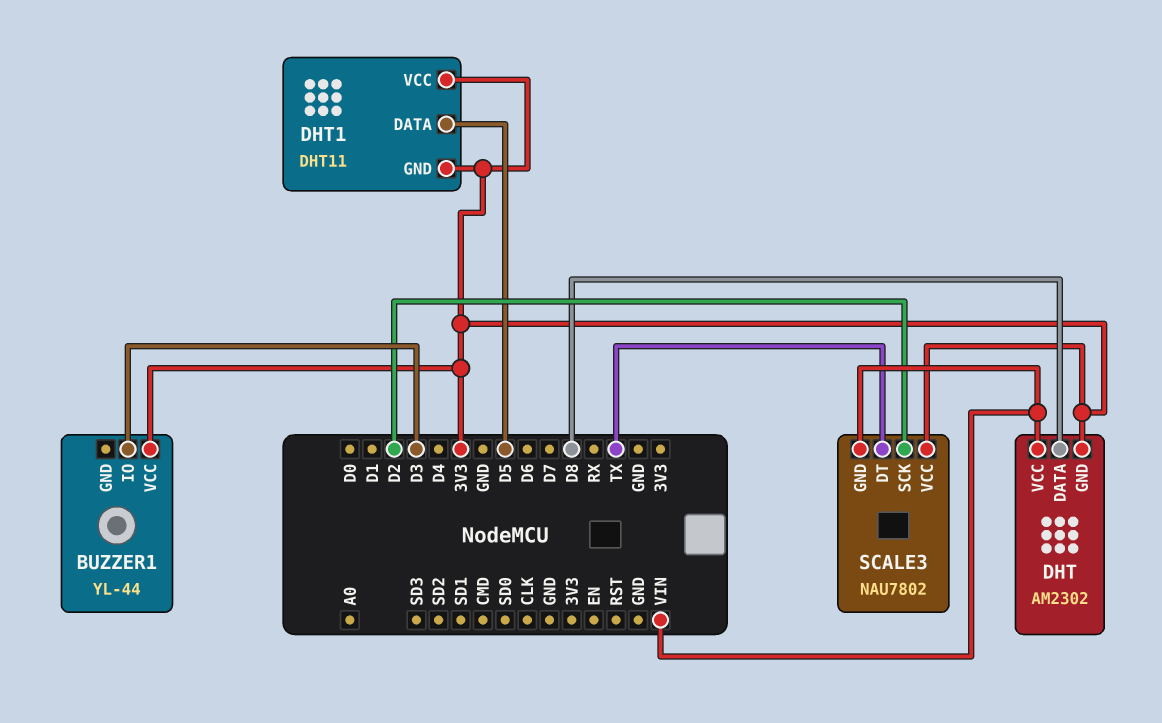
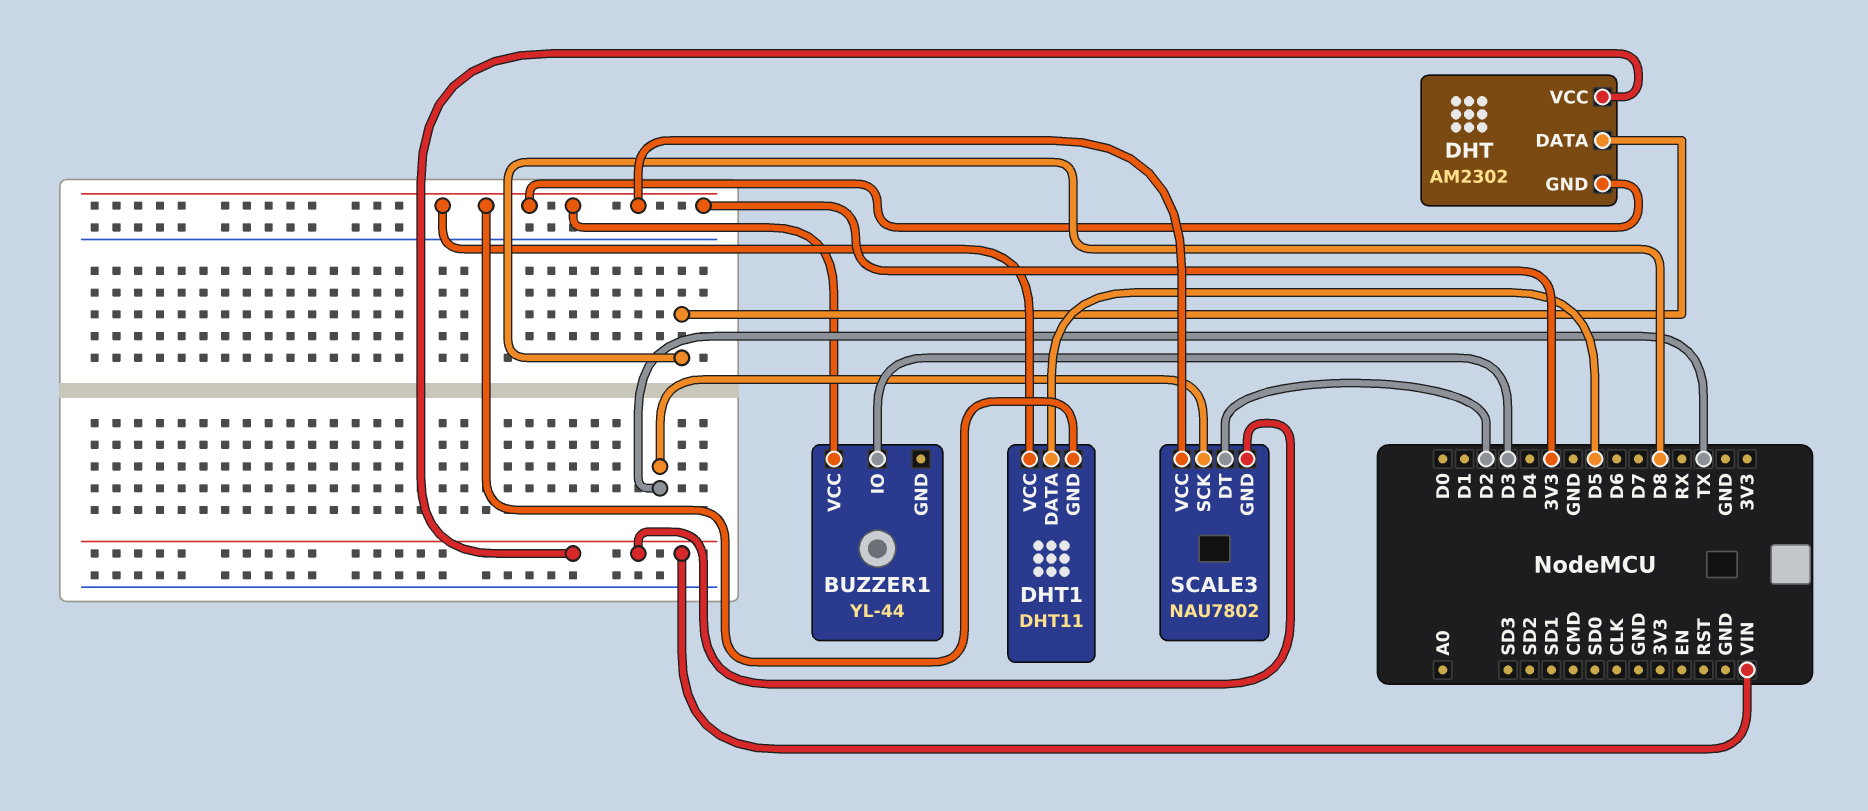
SCALE3 pin DT: TX -> D2
SCALE3 pin SCK: D2 -> TX

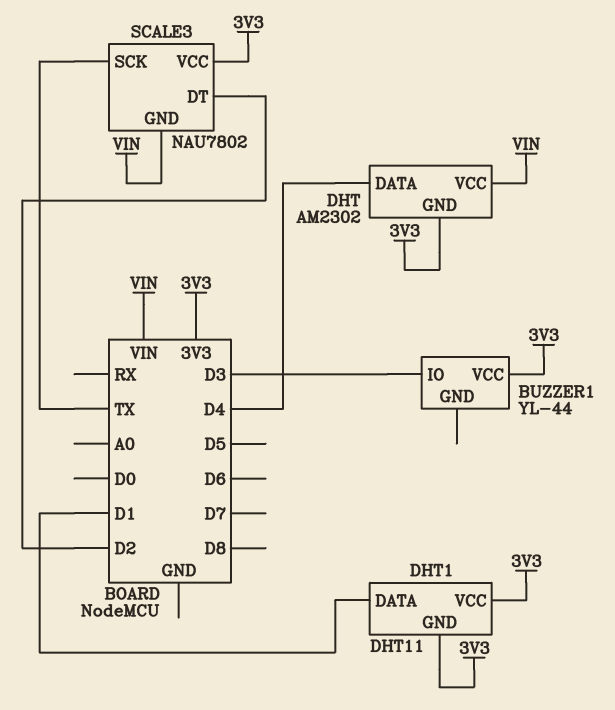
DHT pin DATA: D8 -> D4
DHT1 pin DATA: D5 -> D1

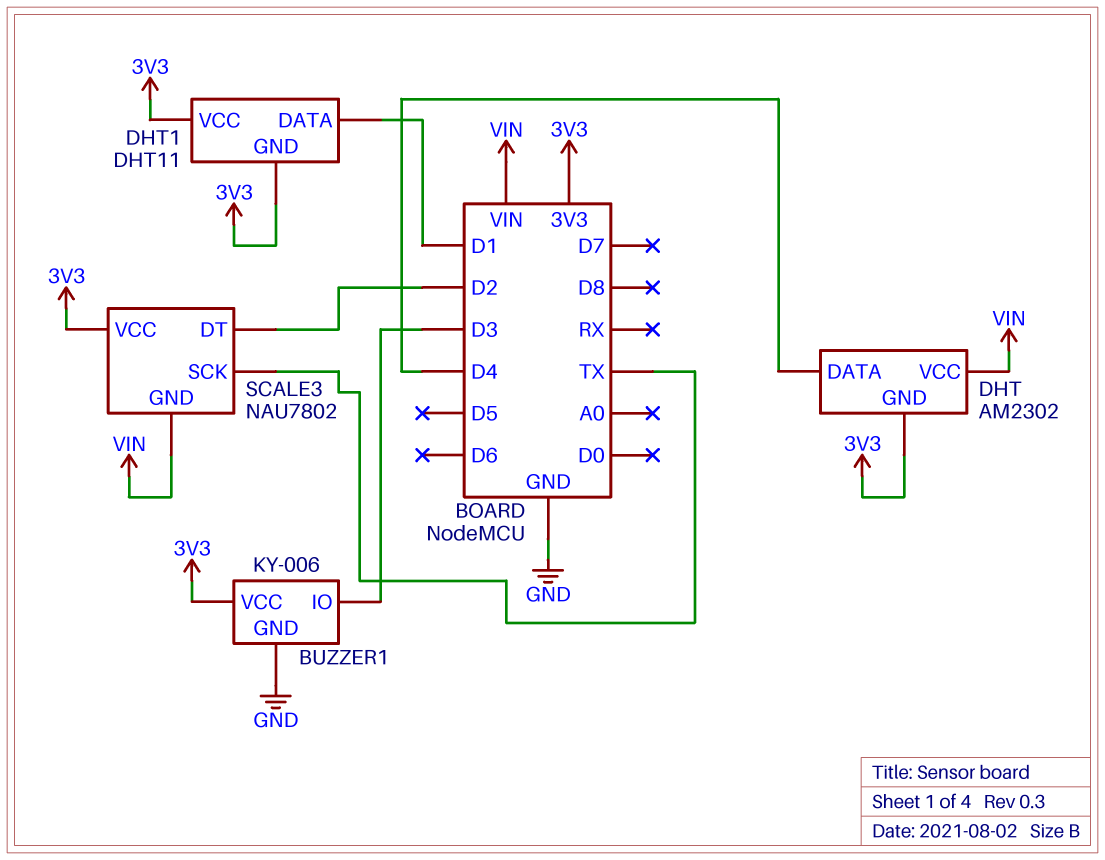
BUZZER1: YL-44 -> KY-006
BUZZER1 pin GND: none -> GND

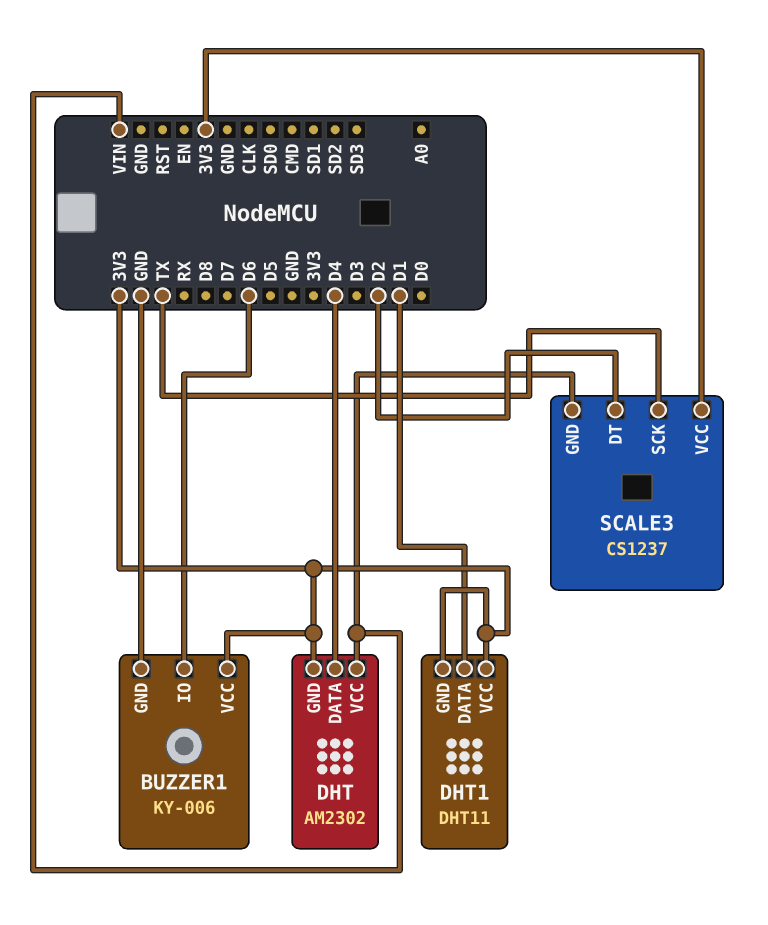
BUZZER1 pin IO: D3 -> D6
SCALE3: NAU7802 -> CS1237

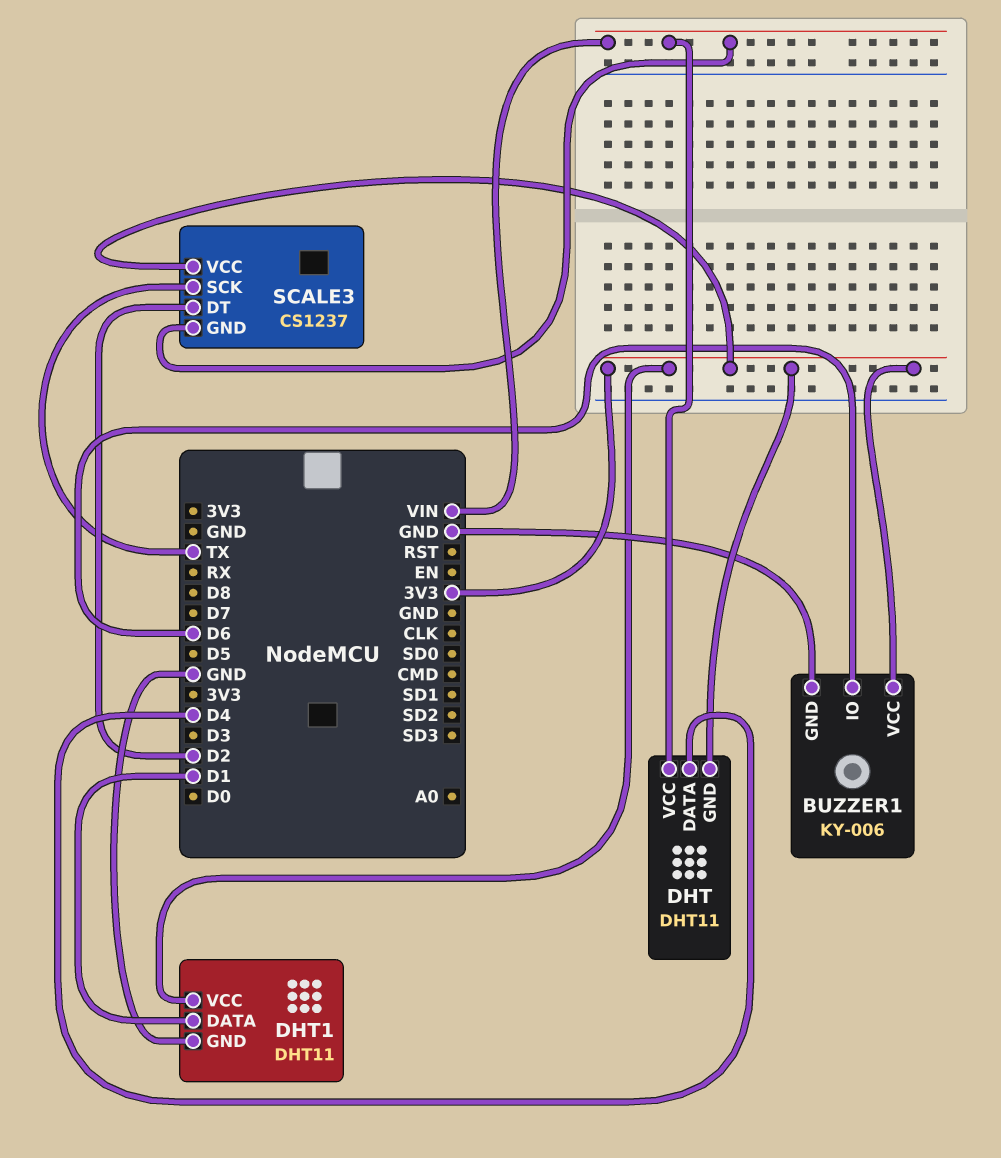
DHT: AM2302 -> DHT11
DHT1 pin GND: 3V3 -> GND

